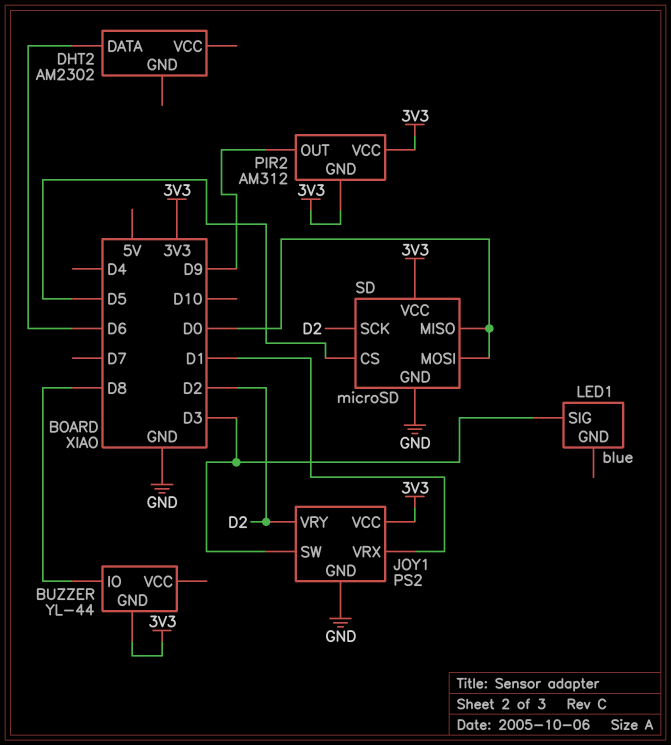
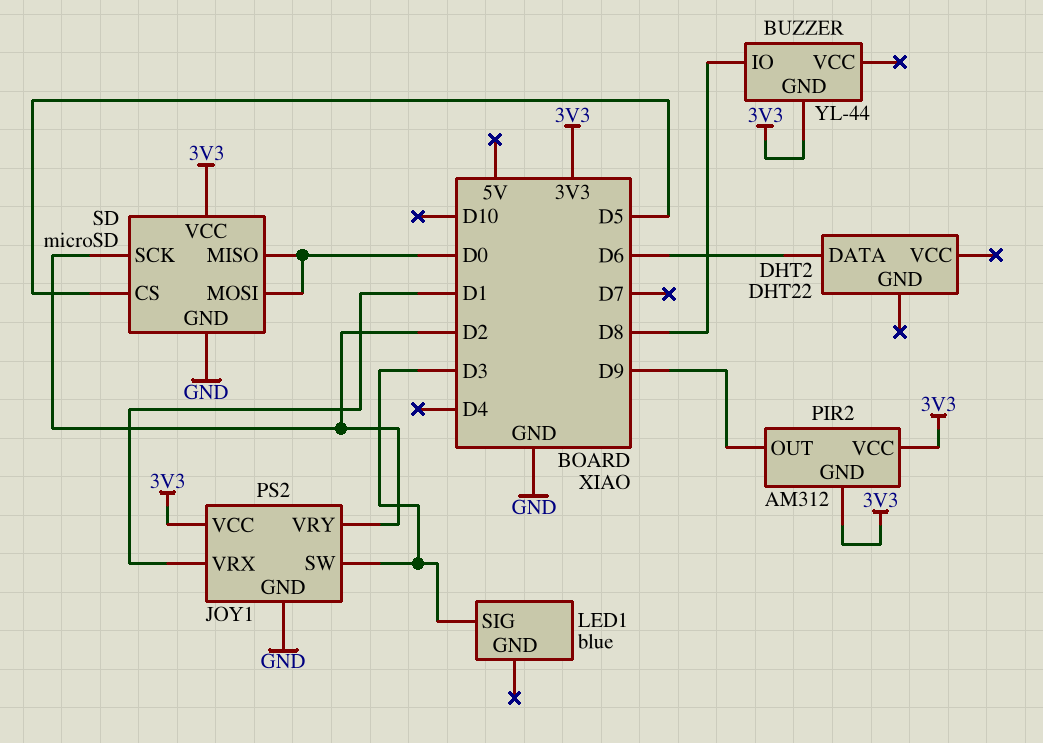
DHT2: AM2302 -> DHT22

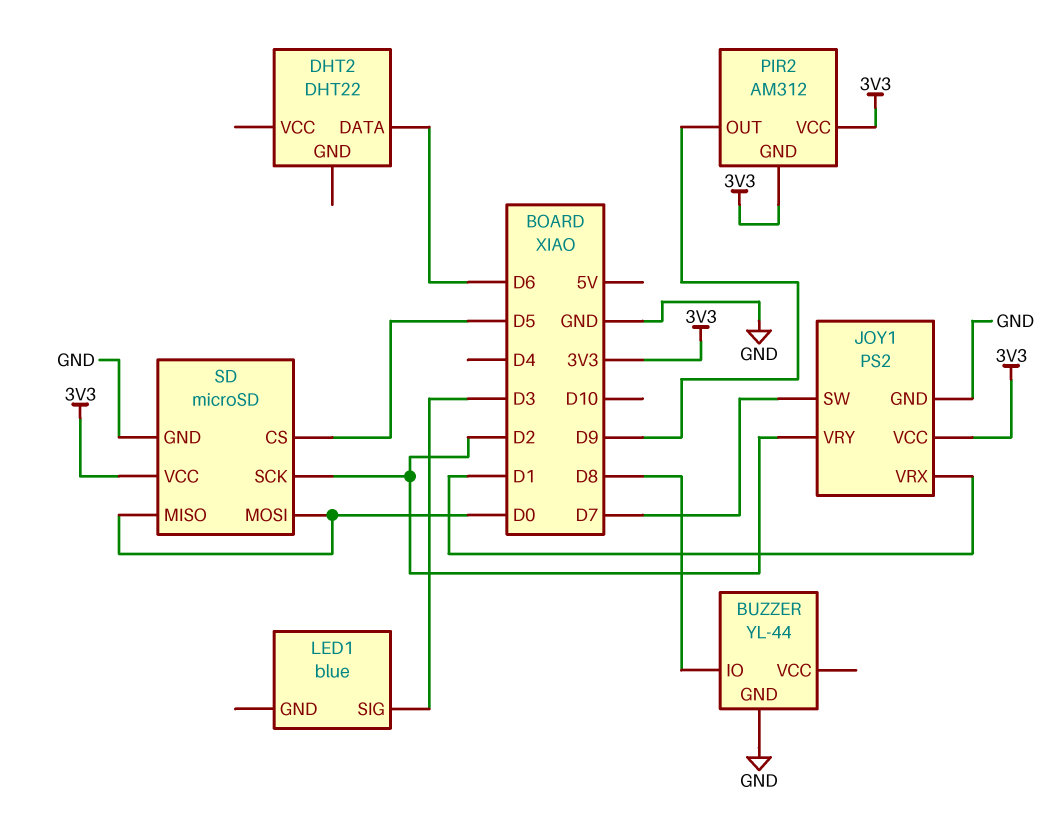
BUZZER pin GND: 3V3 -> GND
JOY1 pin SW: D3 -> D7

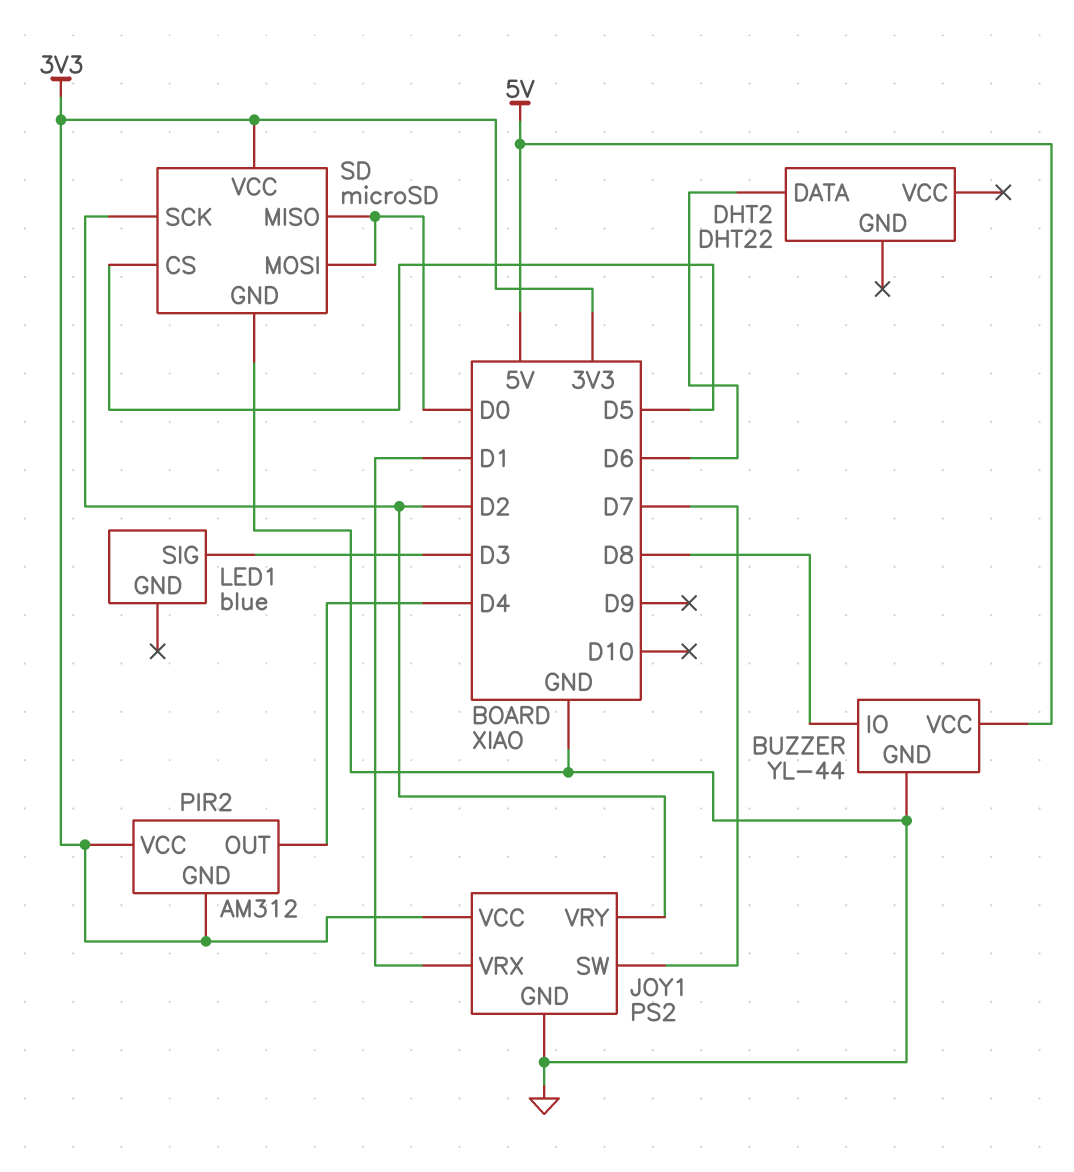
BUZZER pin VCC: none -> 5V
PIR2 pin OUT: D9 -> D4

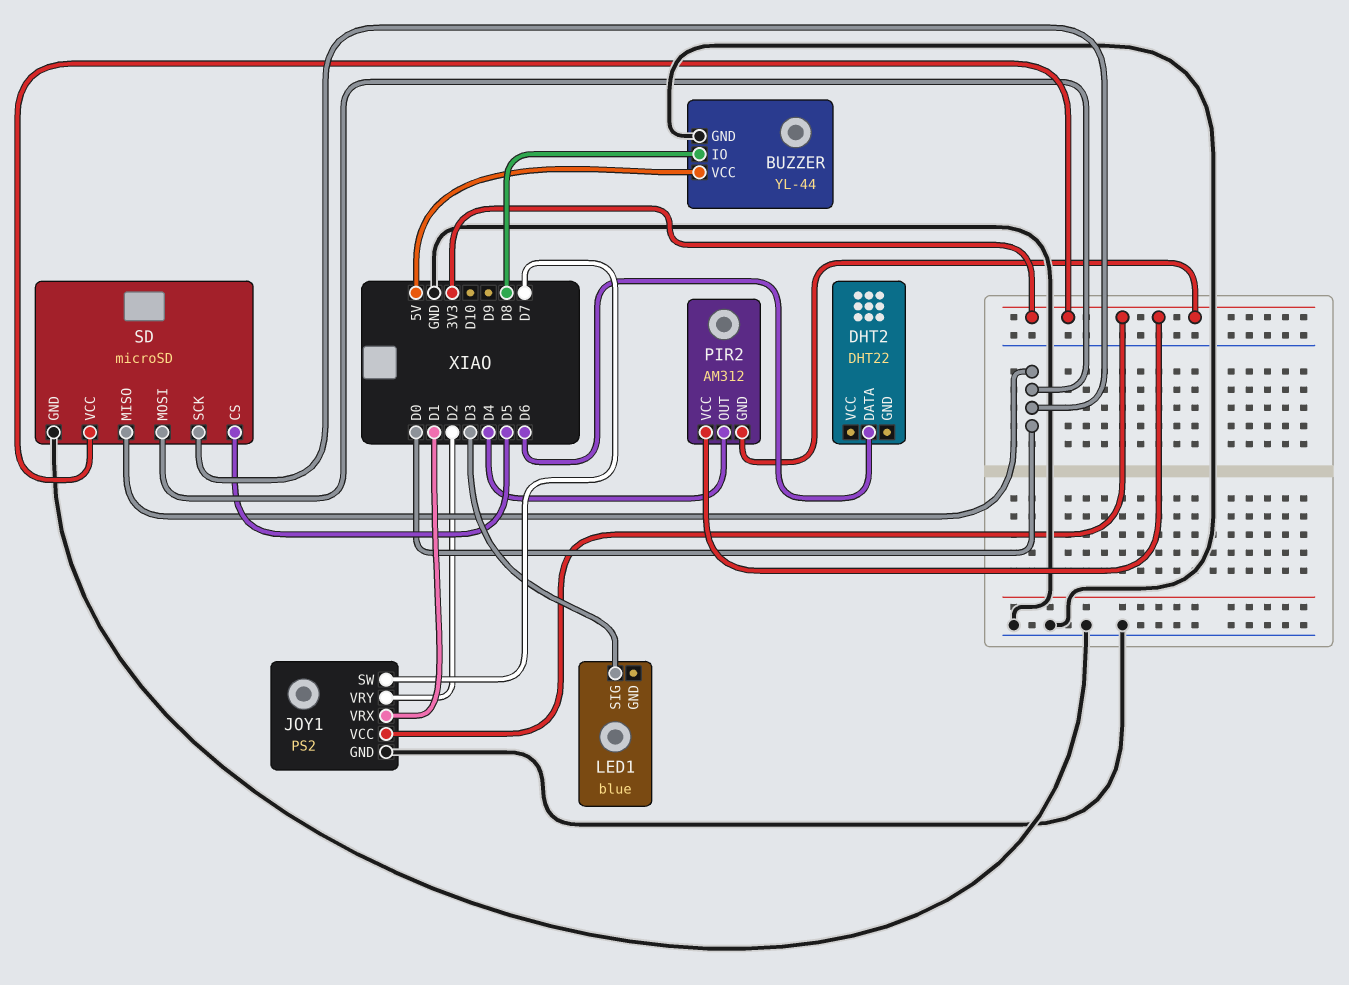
SD pin SCK: D2 -> D0

